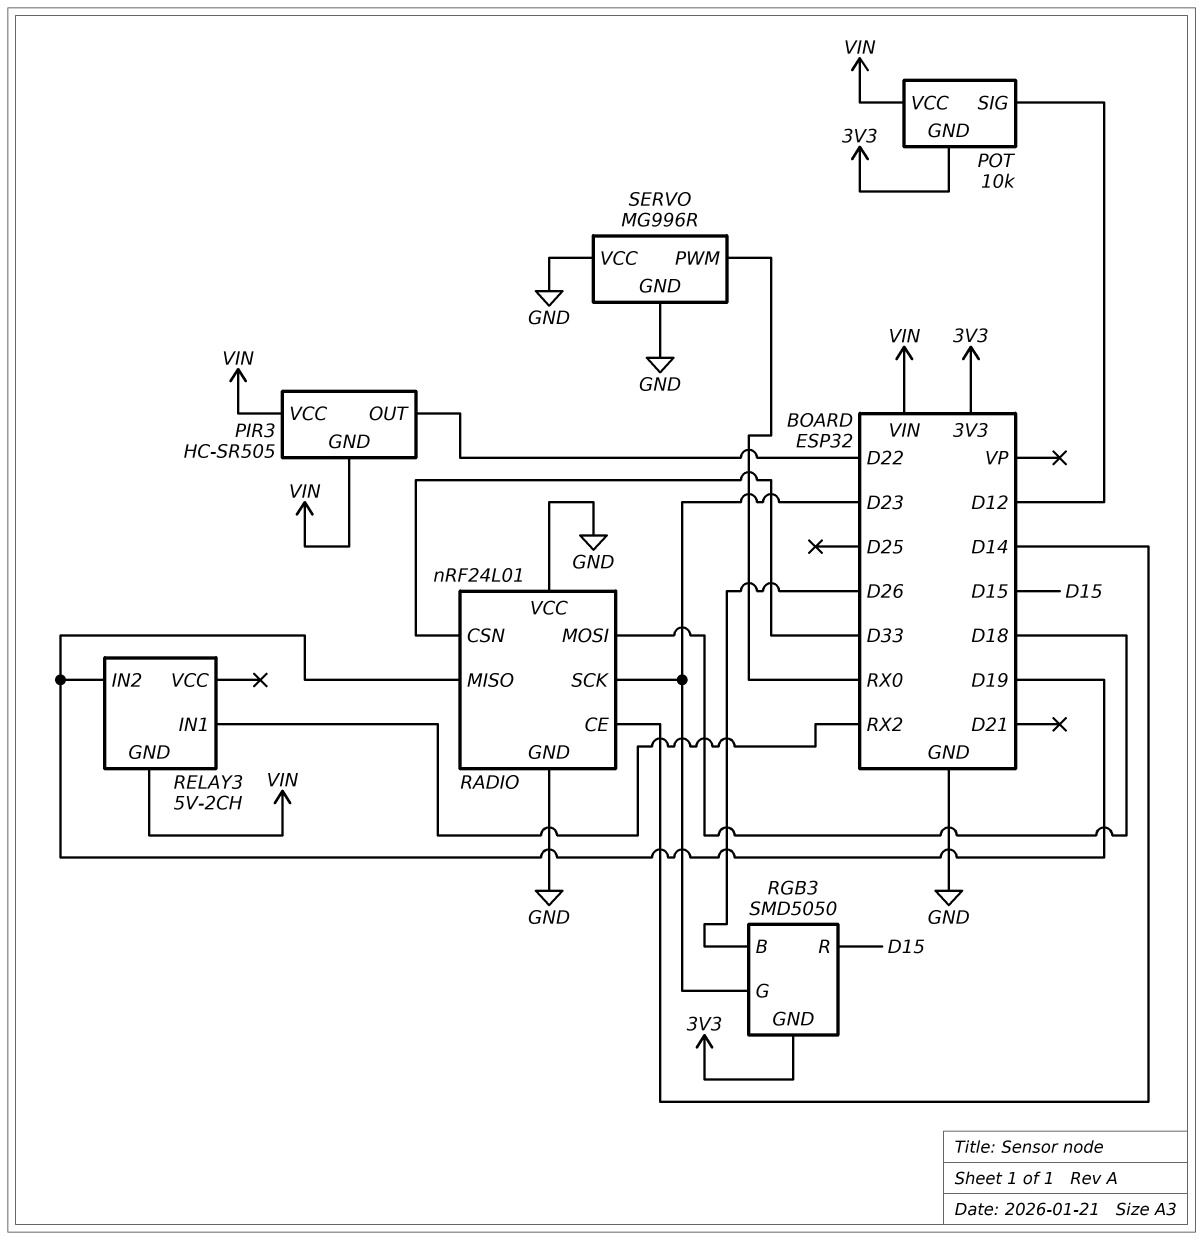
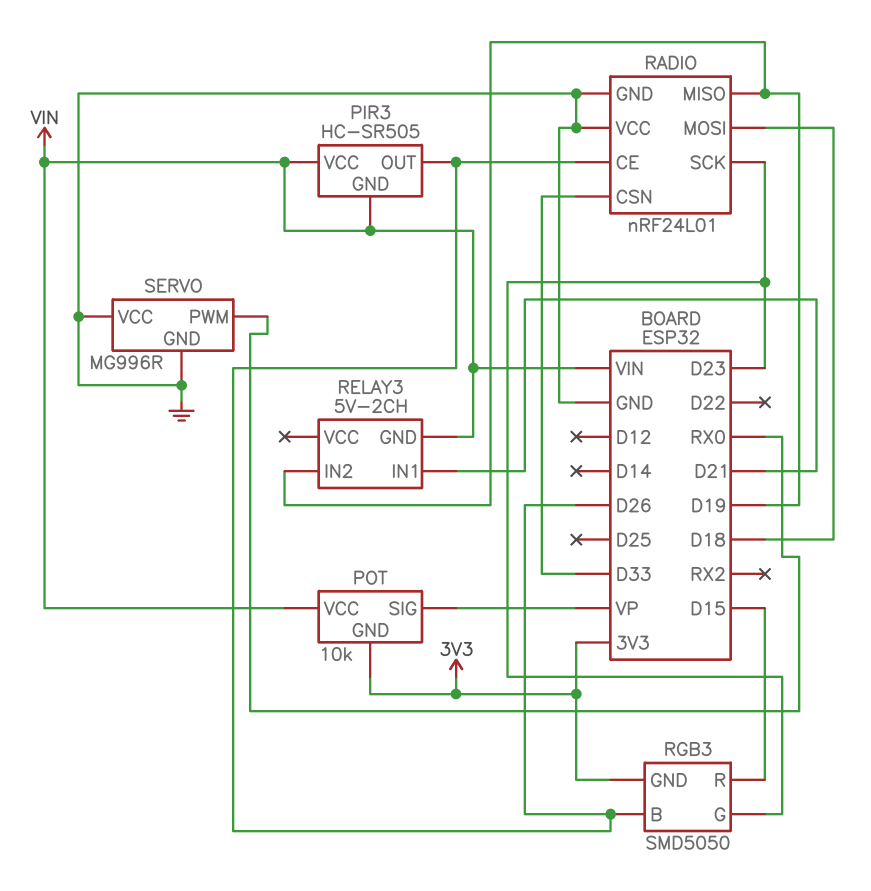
PIR3 pin OUT: D22 -> D26
POT pin SIG: D12 -> VP
RADIO pin CE: D14 -> D26
RELAY3 pin IN1: RX2 -> D21

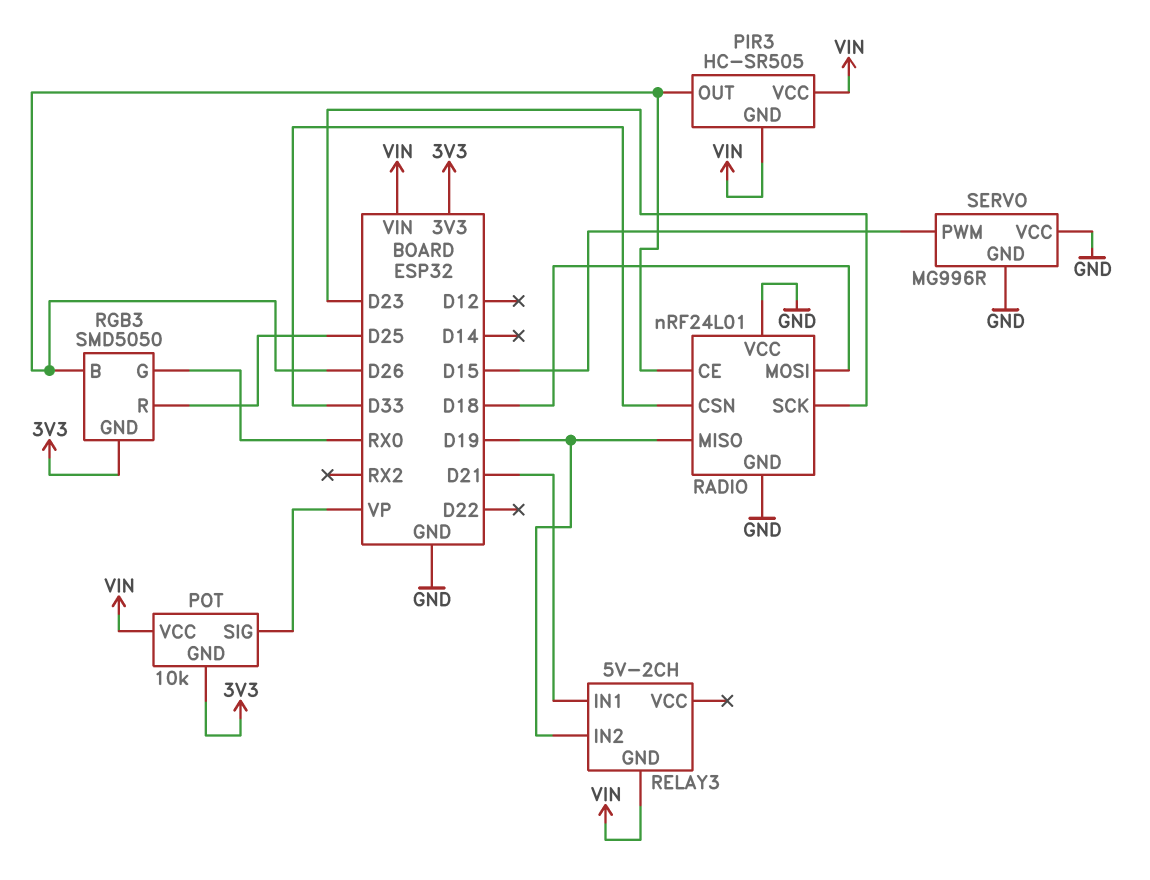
RGB3 pin G: D23 -> RX0
RGB3 pin R: D15 -> D25
SERVO pin PWM: RX0 -> D15

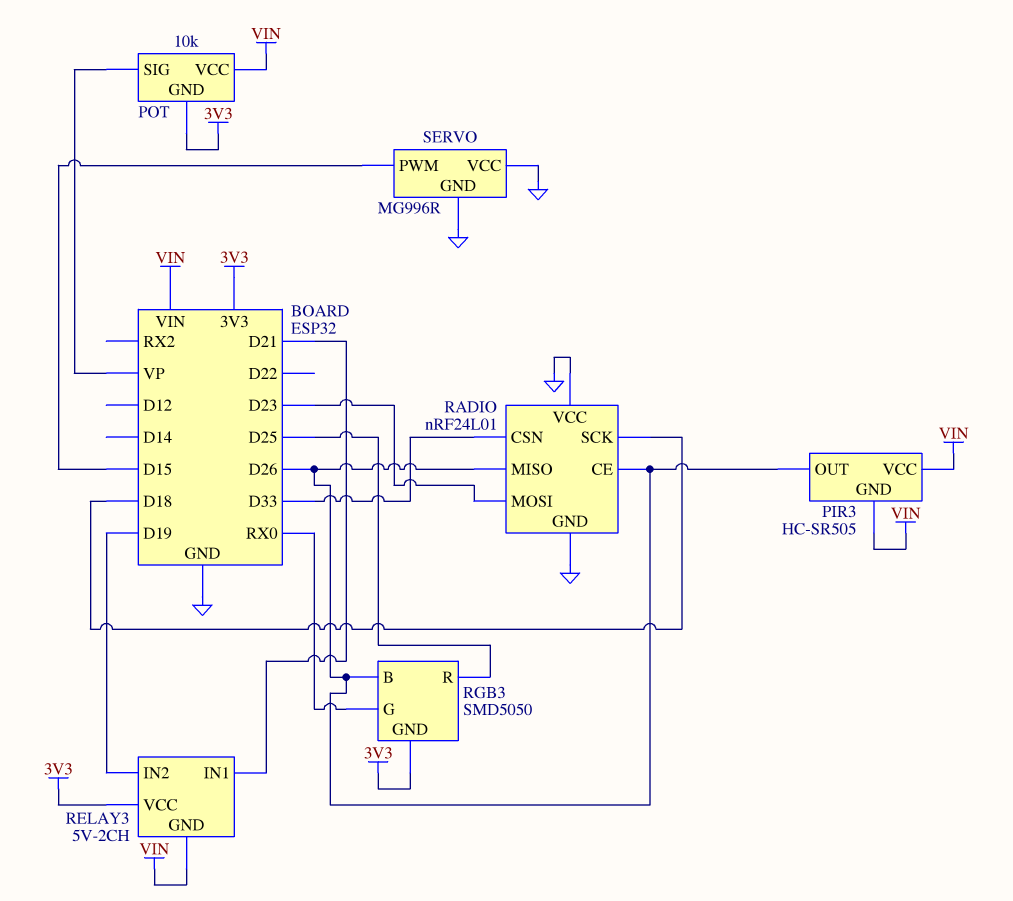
RADIO pin MISO: D19 -> D26
RADIO pin MOSI: D18 -> D23
RADIO pin SCK: D23 -> D18
RELAY3 pin VCC: none -> 3V3

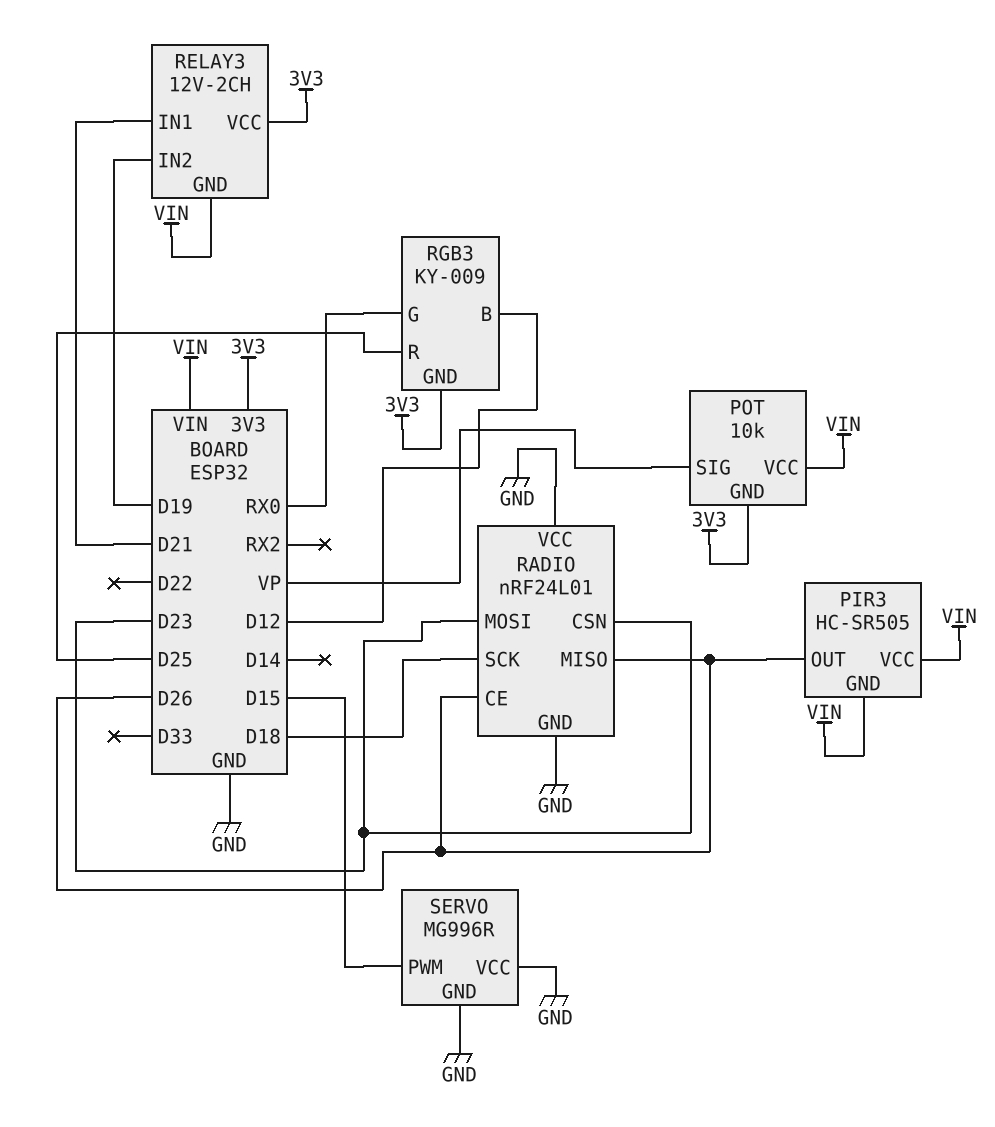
RADIO pin CSN: D33 -> D23
RELAY3: 5V-2CH -> 12V-2CH
RGB3: SMD5050 -> KY-009
RGB3 pin B: D26 -> D12

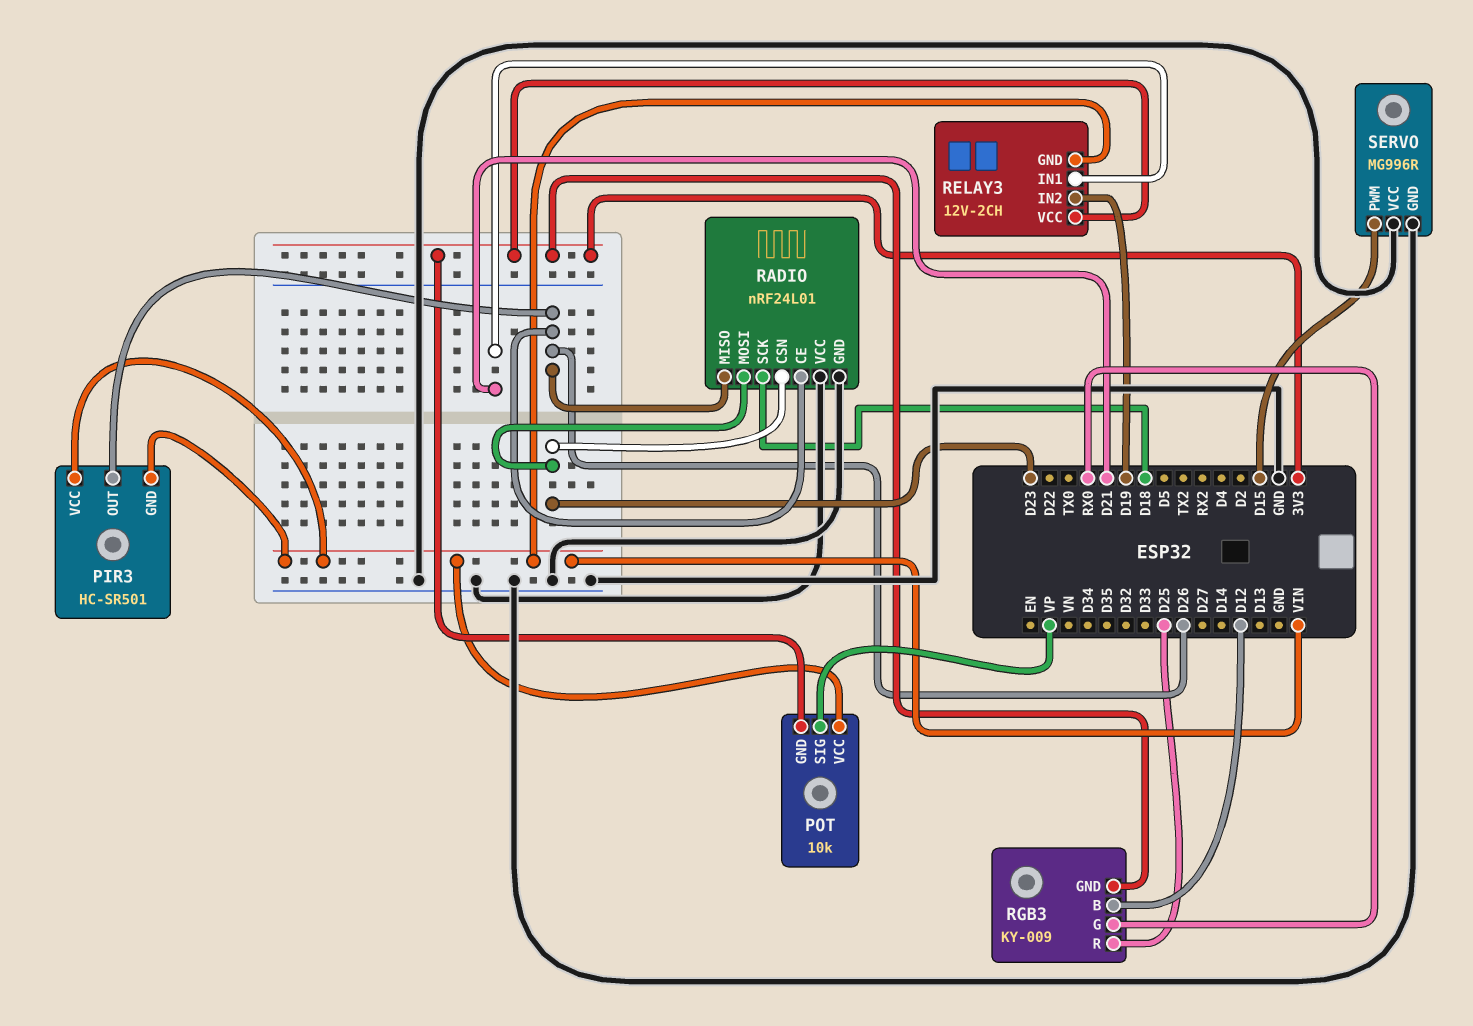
PIR3: HC-SR505 -> HC-SR501

